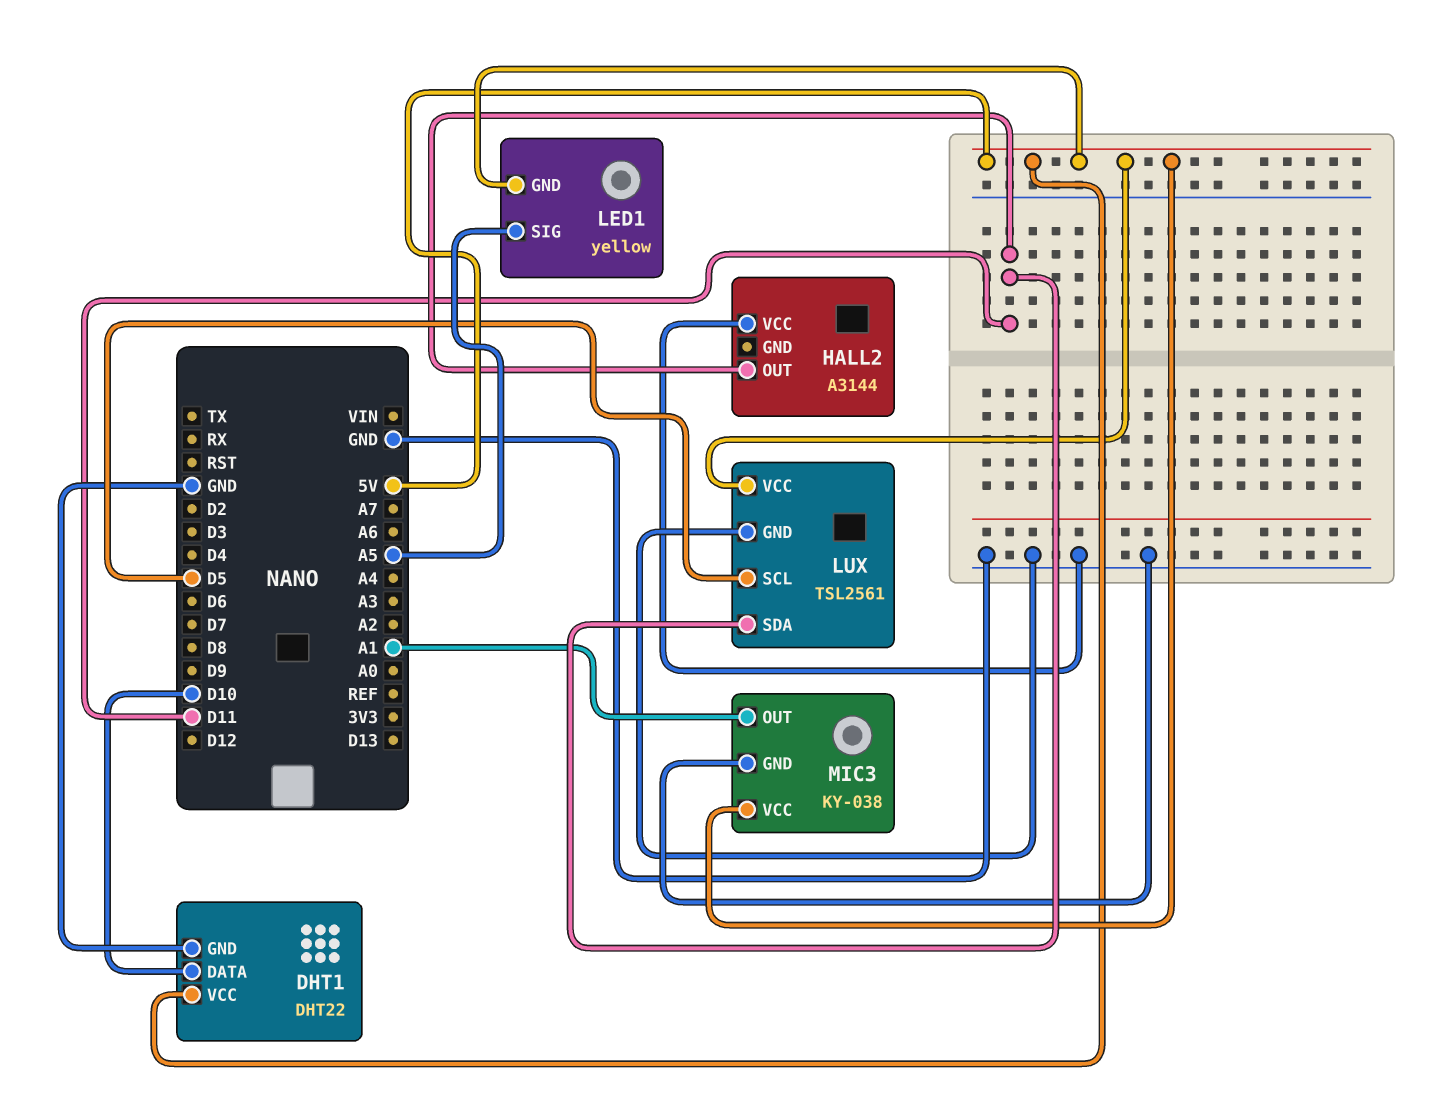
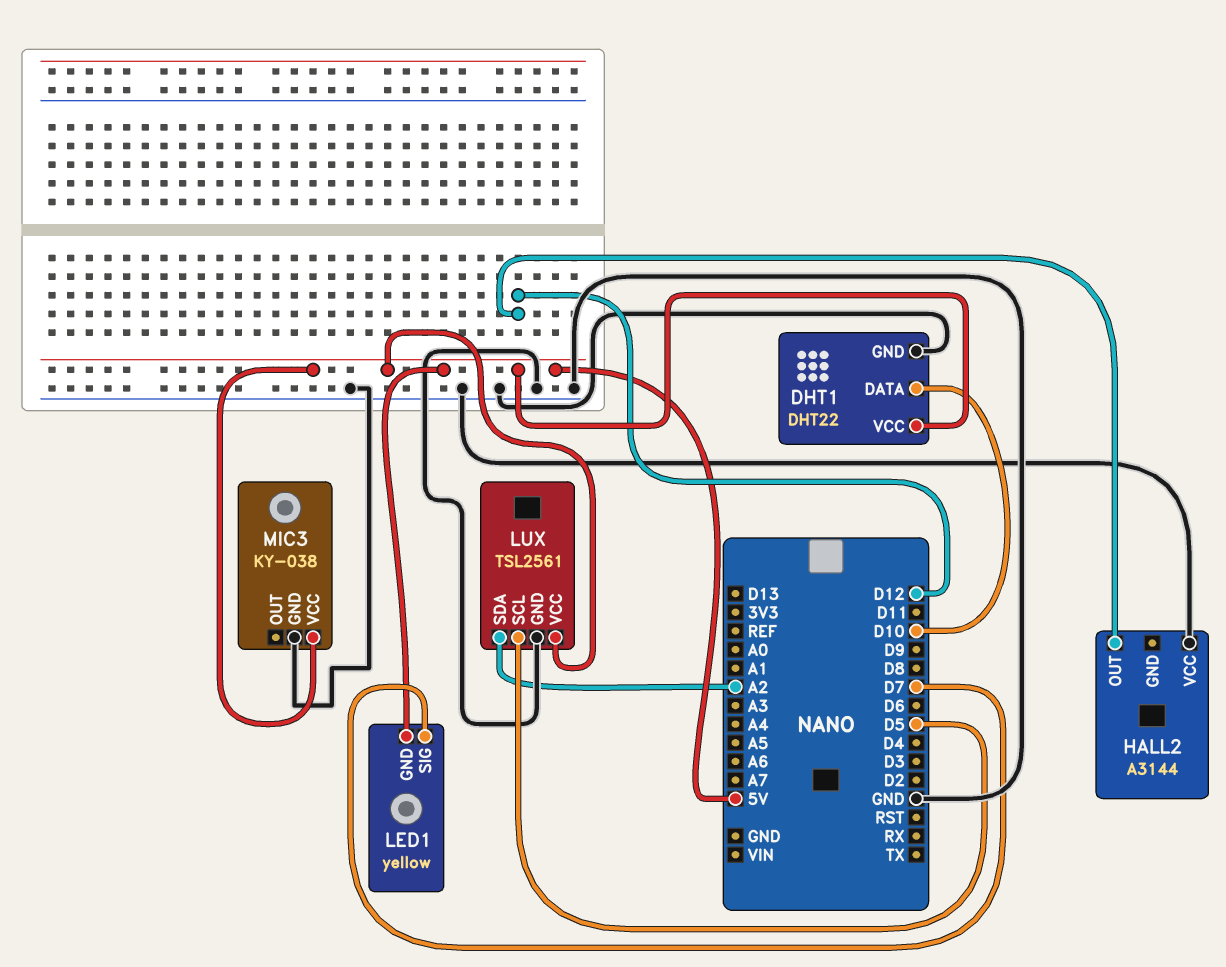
HALL2 pin OUT: D11 -> D12
LED1 pin SIG: A5 -> D7
LUX pin SDA: D11 -> A2
MIC3 pin OUT: A1 -> none

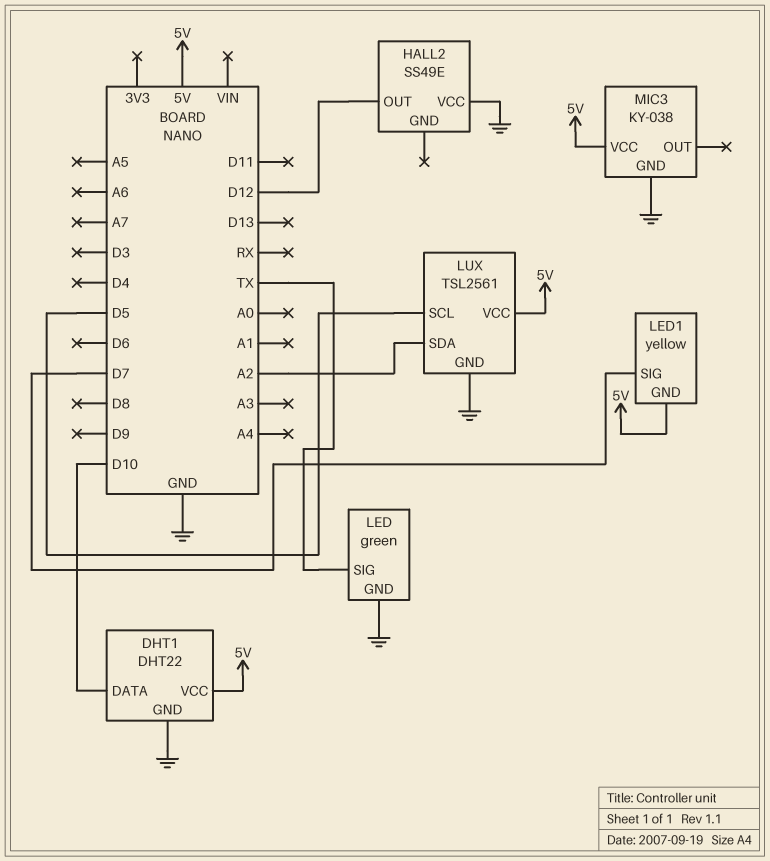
HALL2: A3144 -> SS49E
LED: none -> green
LED pin GND: none -> GND
LED pin SIG: none -> TX

